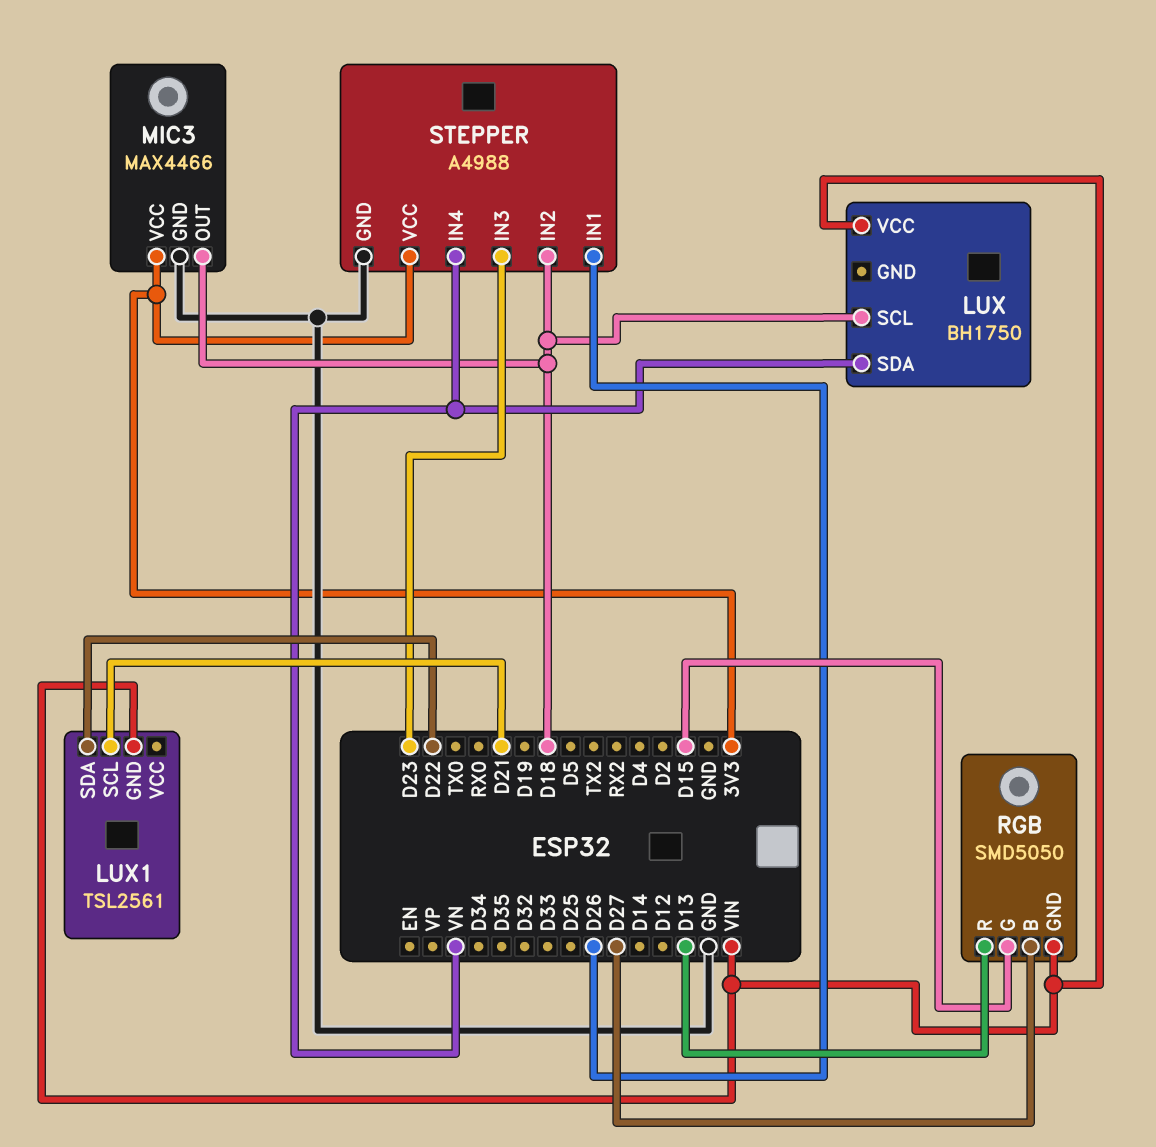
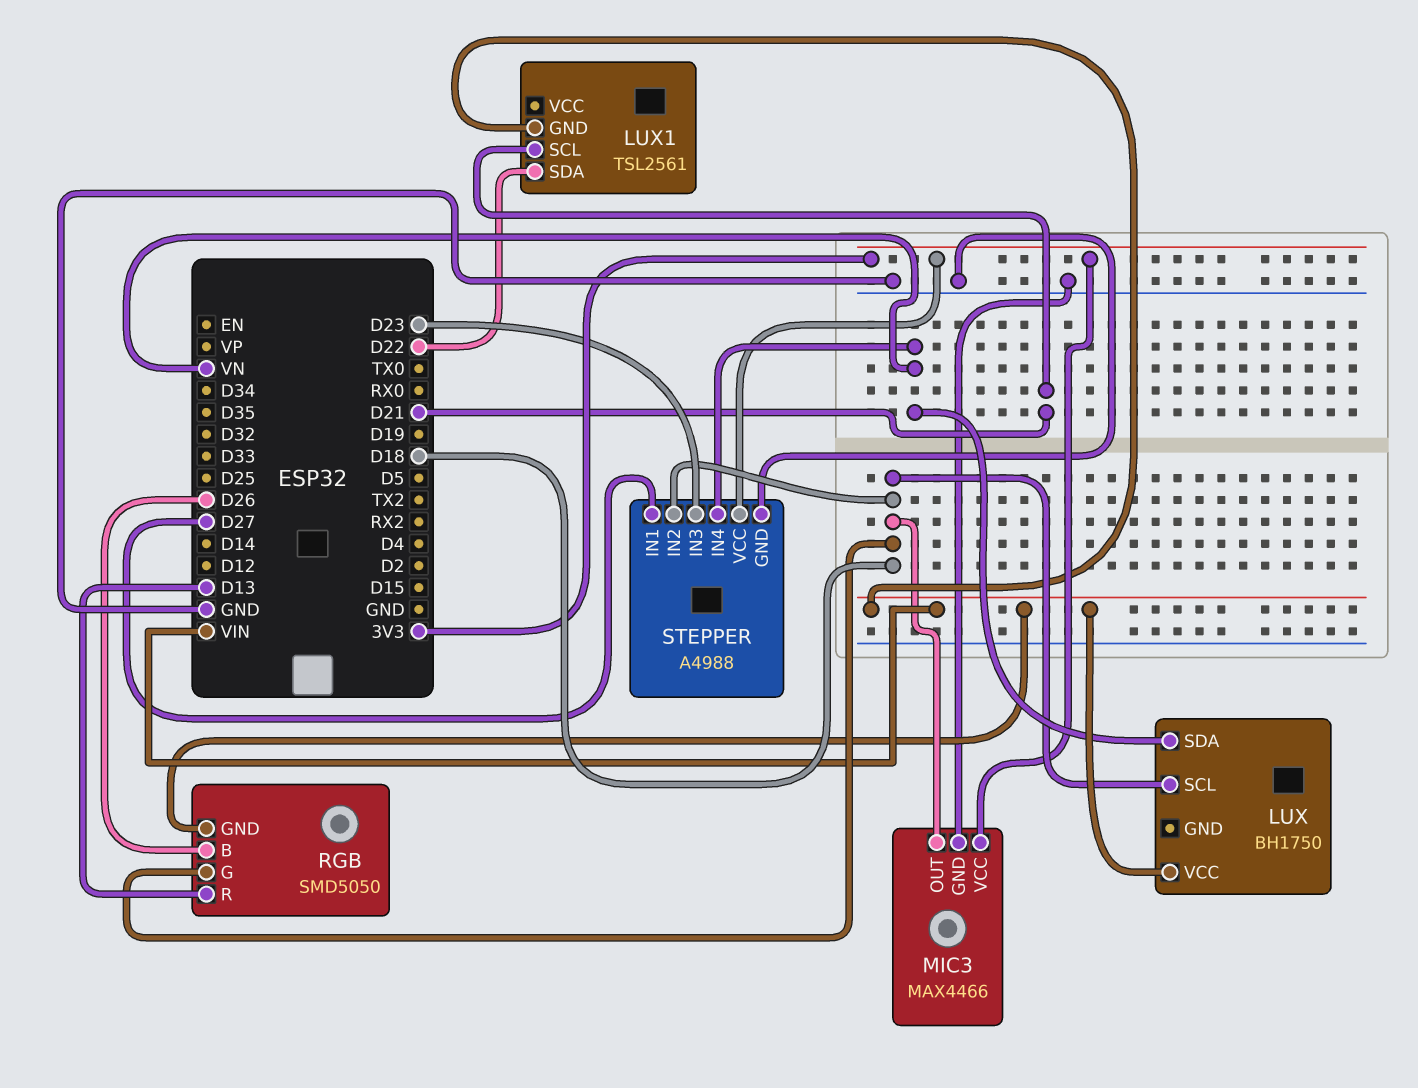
RGB pin B: D27 -> D26
RGB pin G: D15 -> D18
STEPPER pin IN1: D26 -> D27

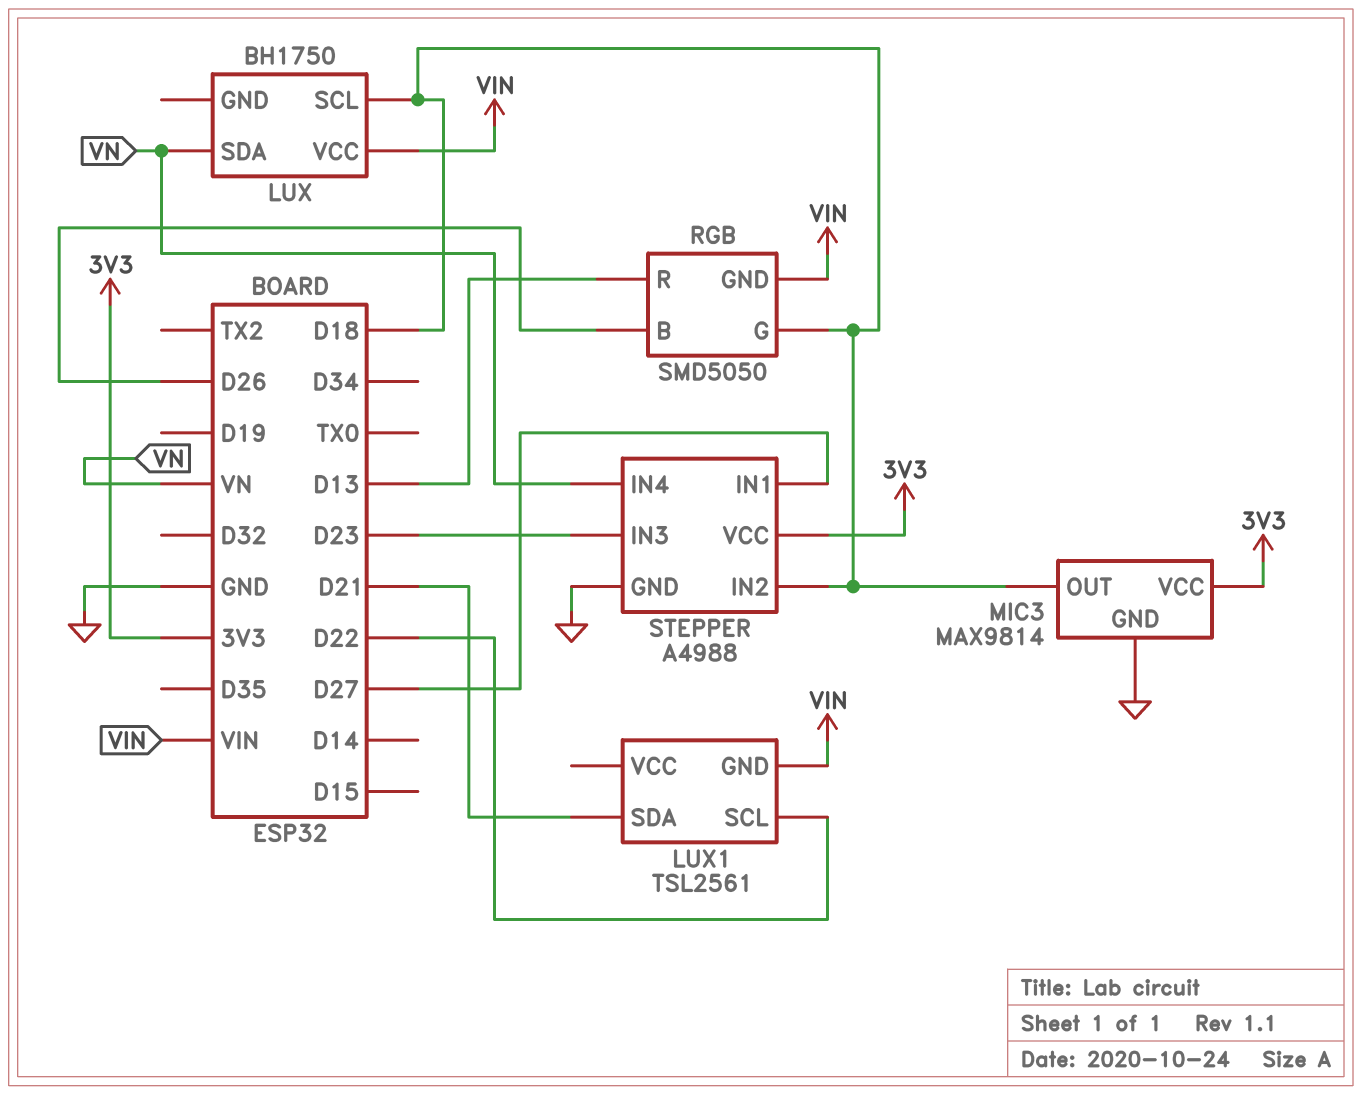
LUX1 pin SCL: D21 -> D22
LUX1 pin SDA: D22 -> D21
MIC3: MAX4466 -> MAX9814

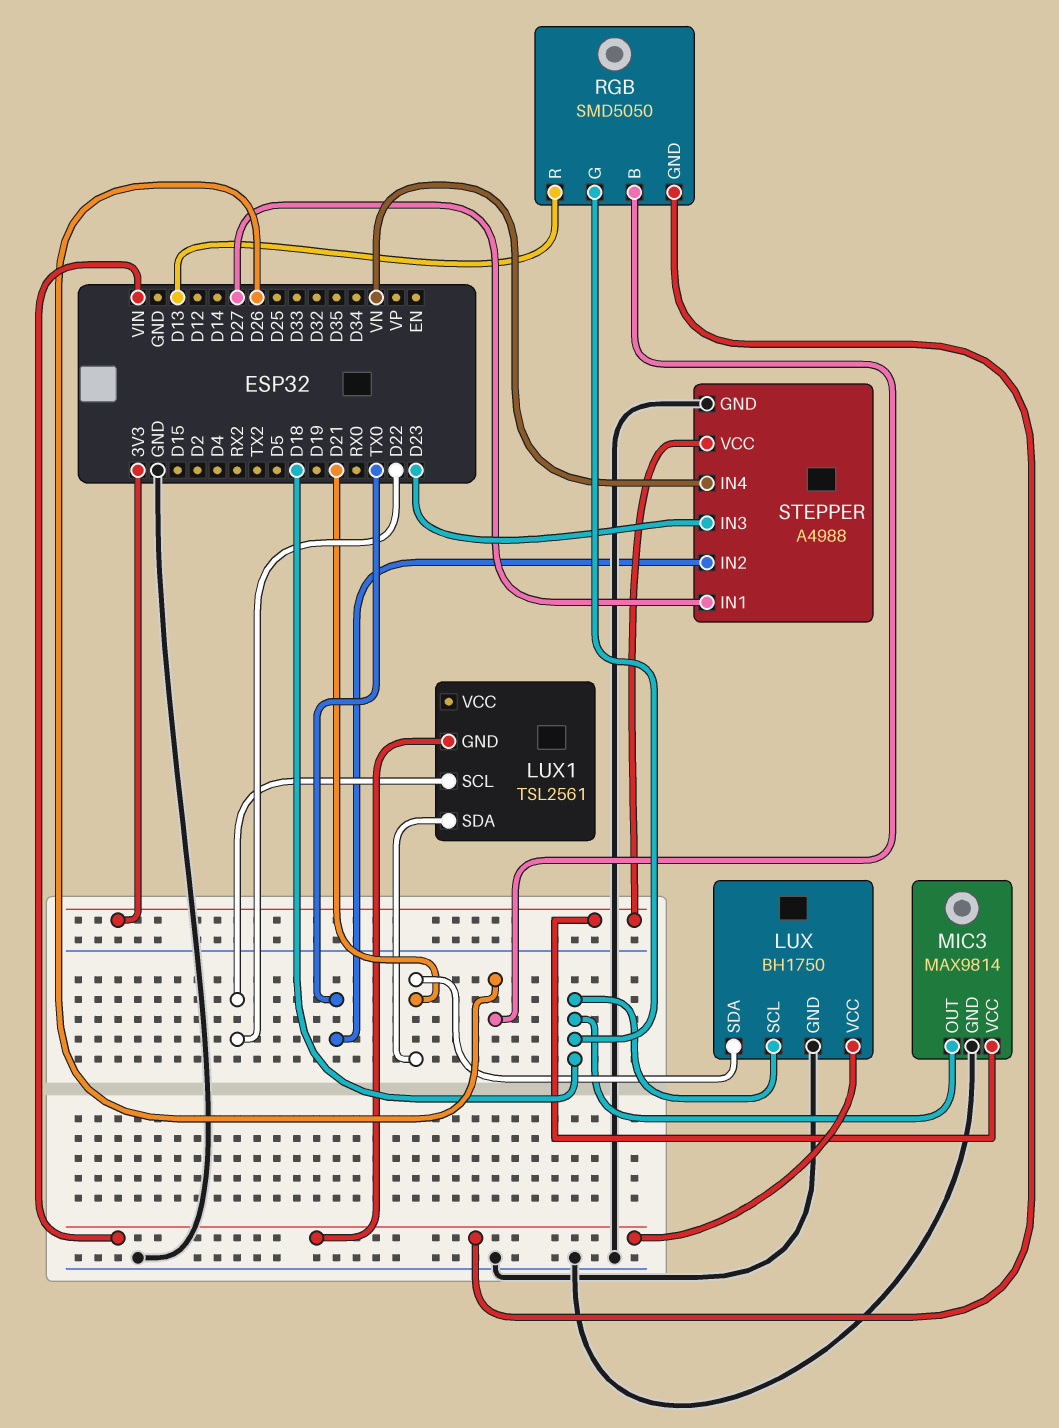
LUX pin GND: none -> GND
LUX pin SDA: VN -> D21
STEPPER pin IN2: D18 -> TX0

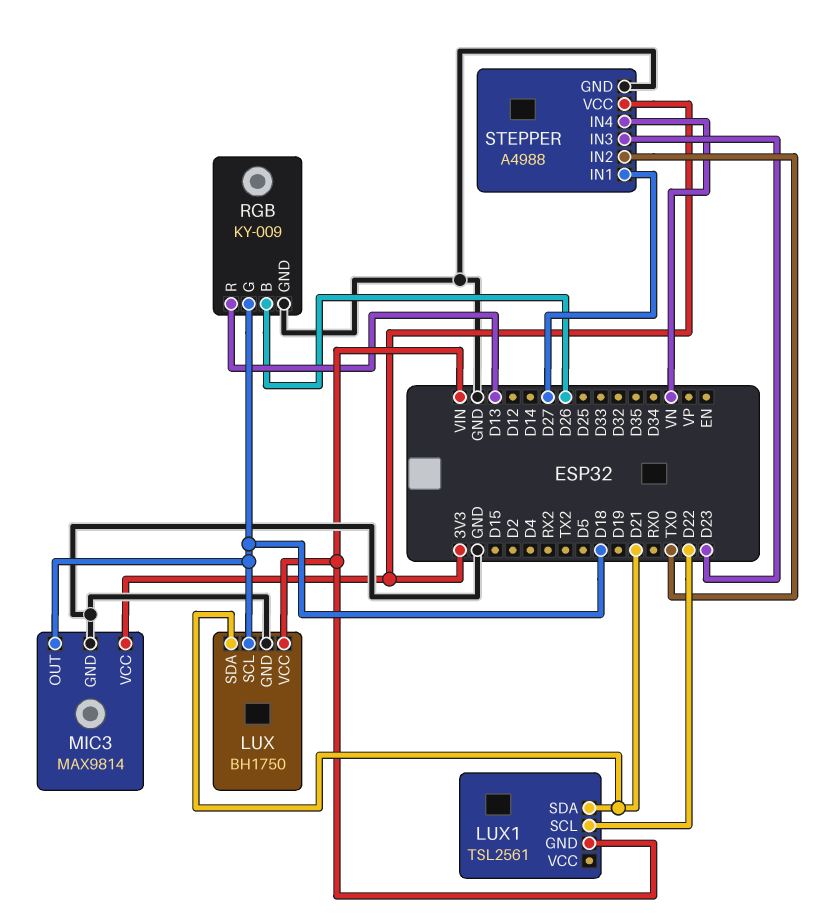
RGB: SMD5050 -> KY-009
RGB pin GND: VIN -> GND

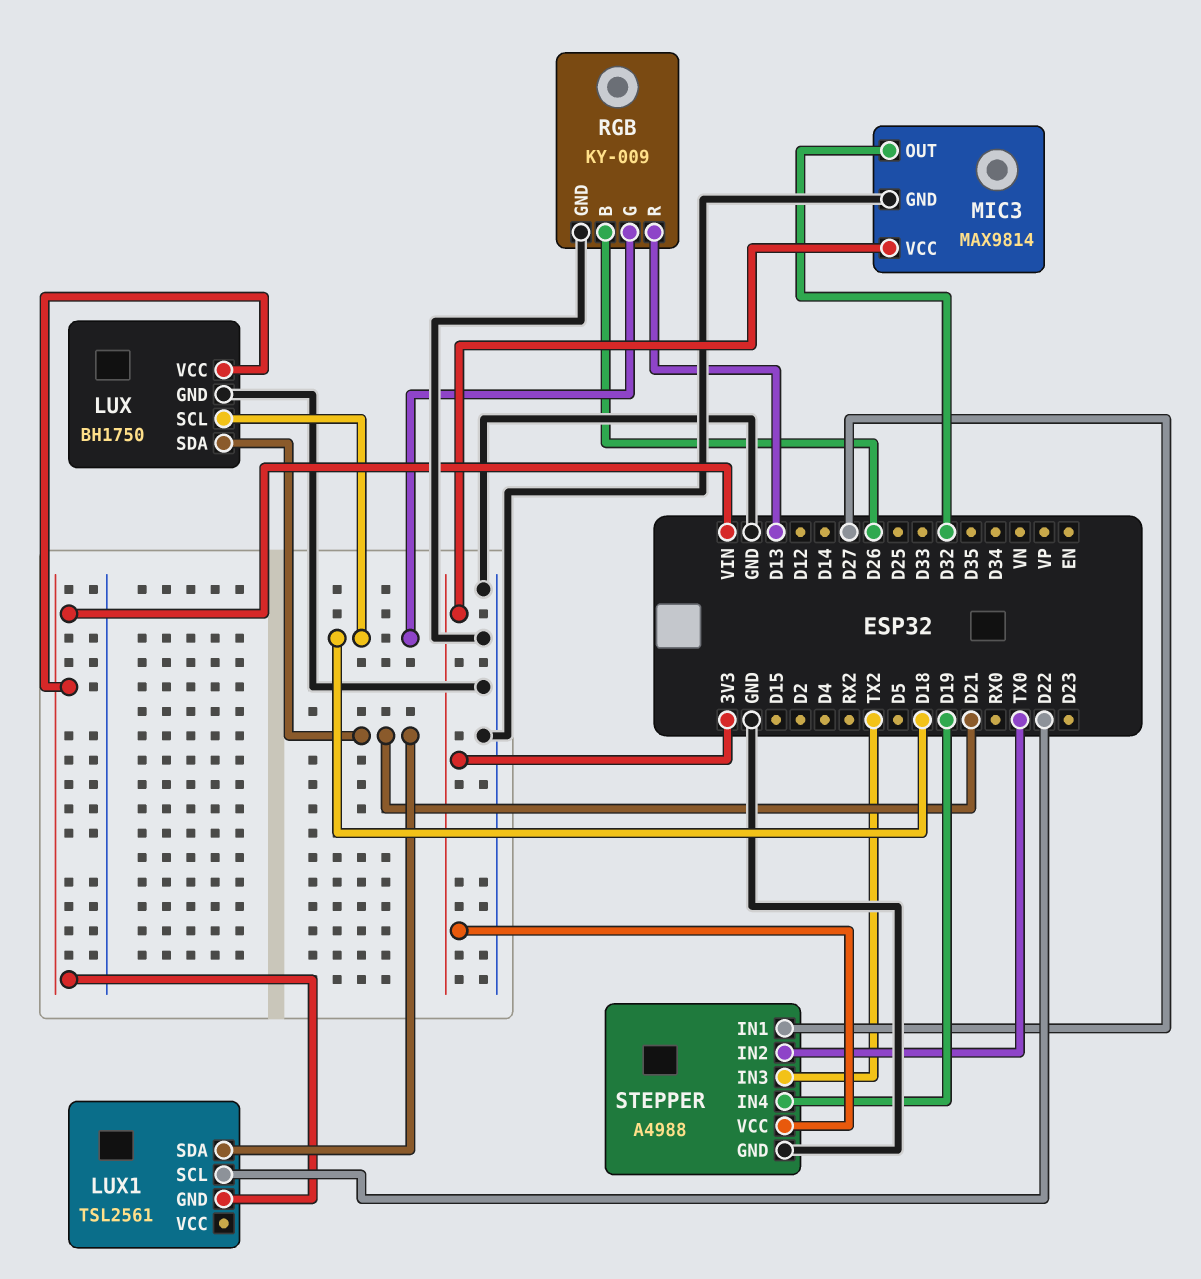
MIC3 pin OUT: D18 -> D32
STEPPER pin IN3: D23 -> TX2
STEPPER pin IN4: VN -> D19

